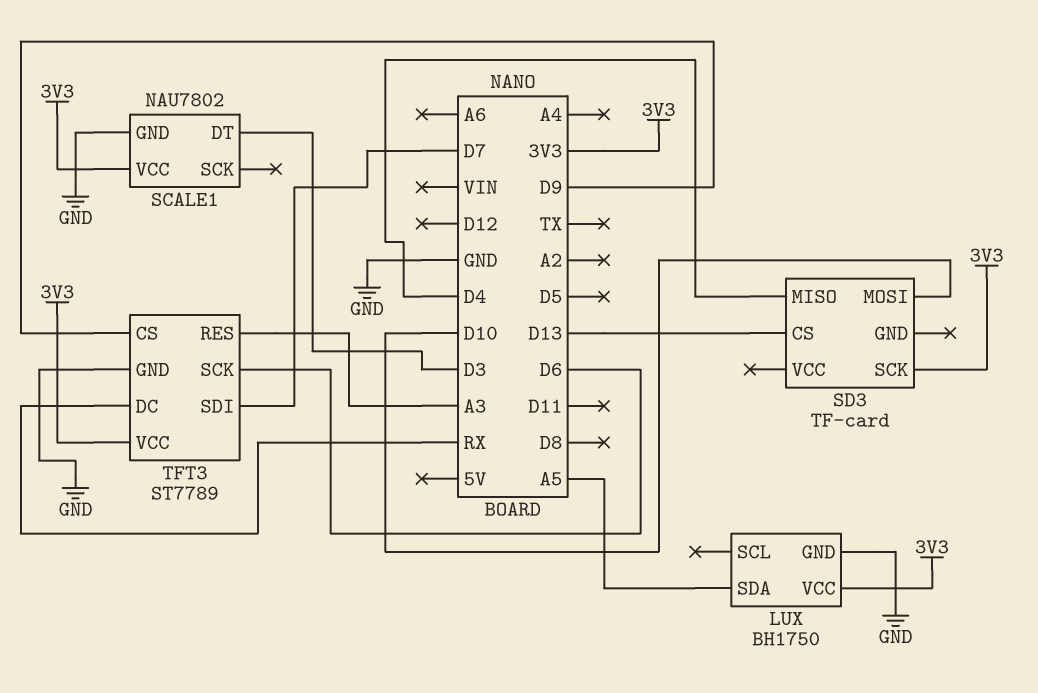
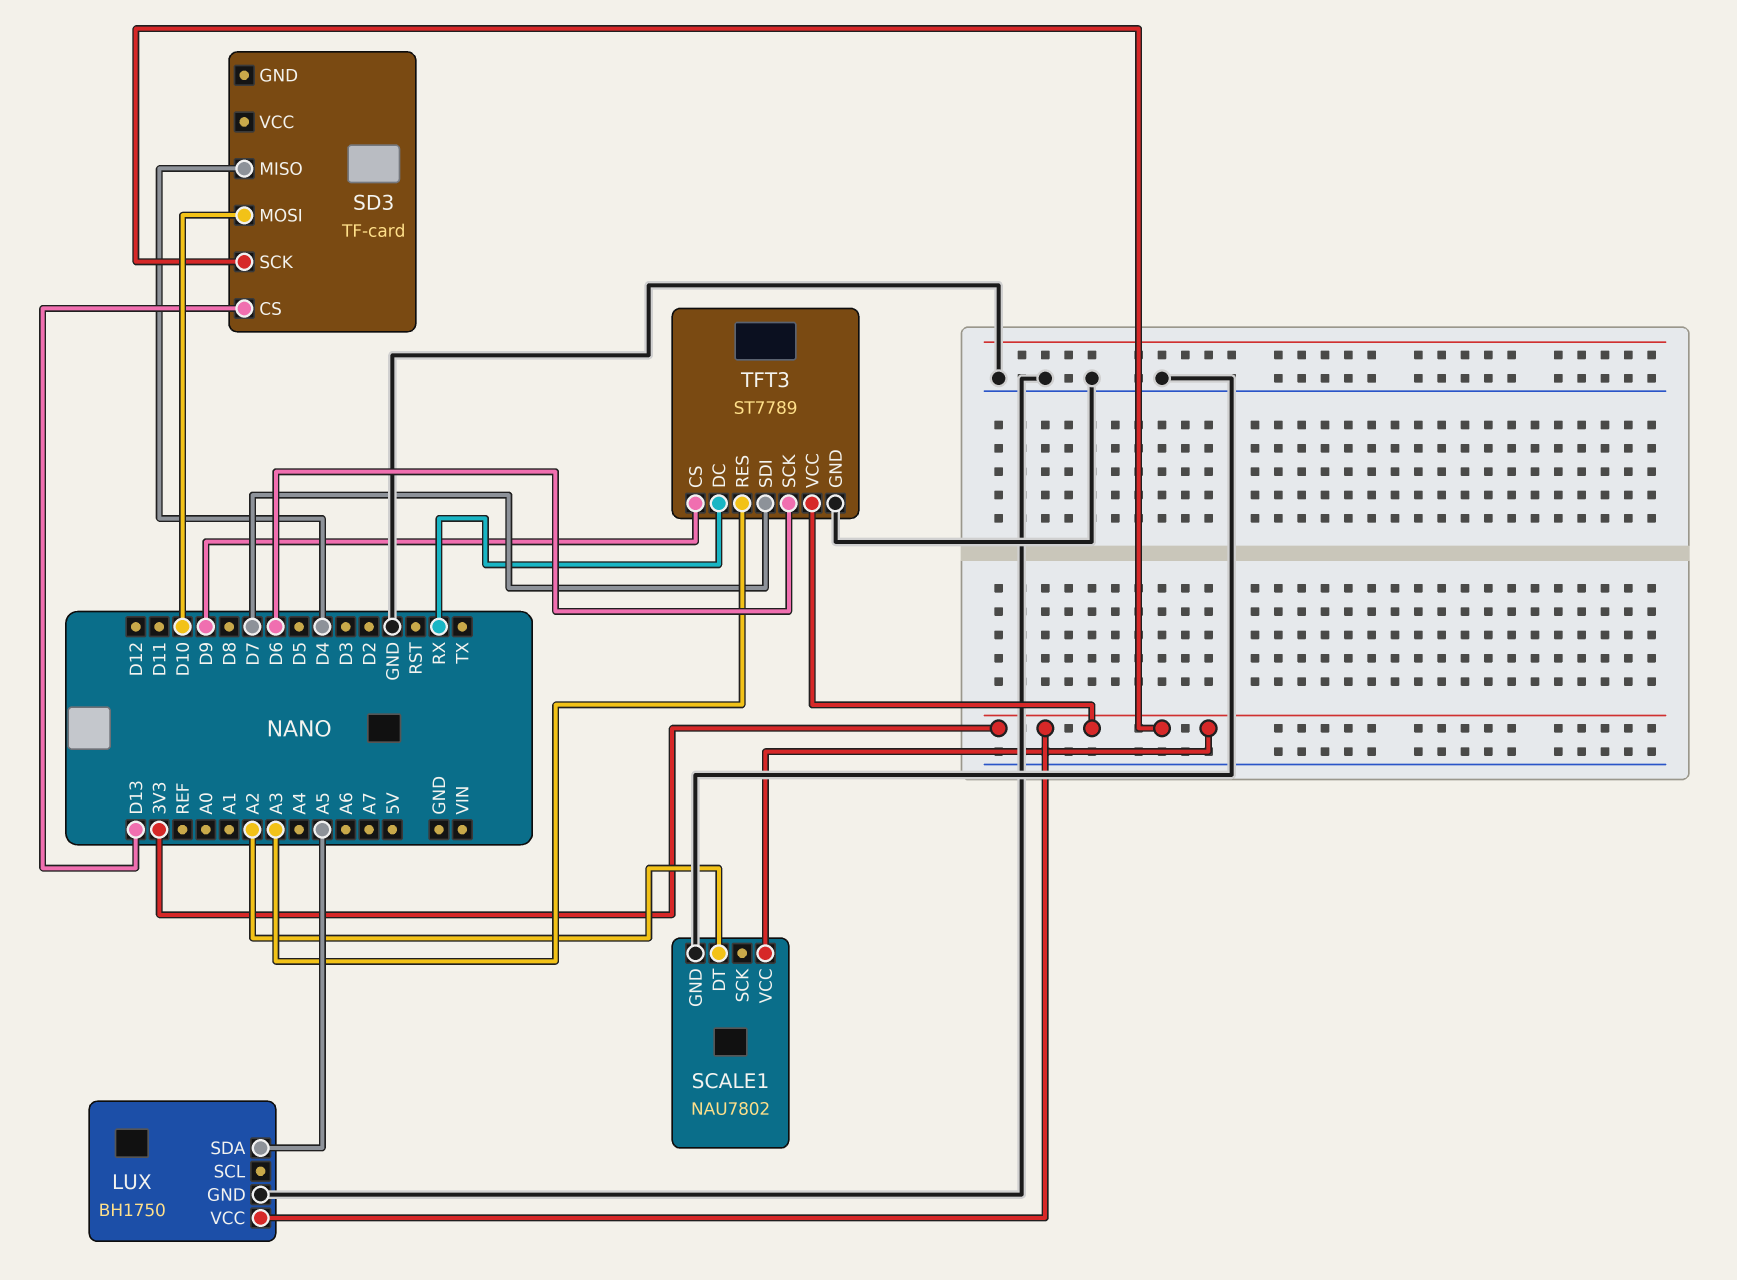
SCALE1 pin DT: D3 -> A2

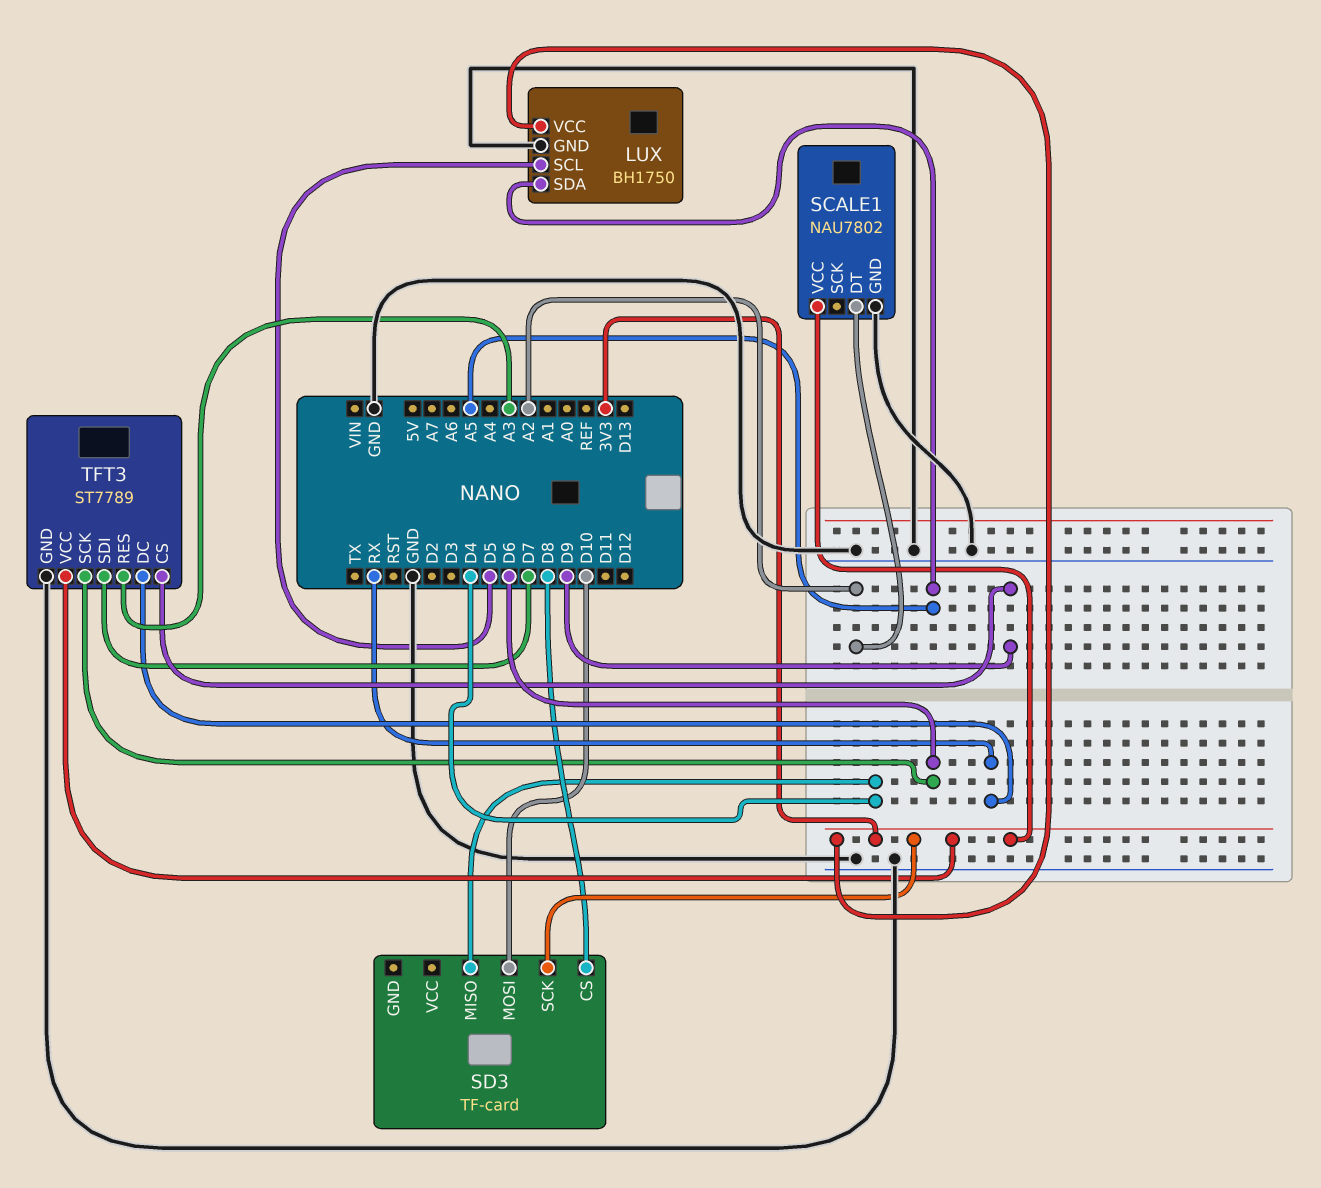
LUX pin SCL: none -> D5
SD3 pin CS: D13 -> D8

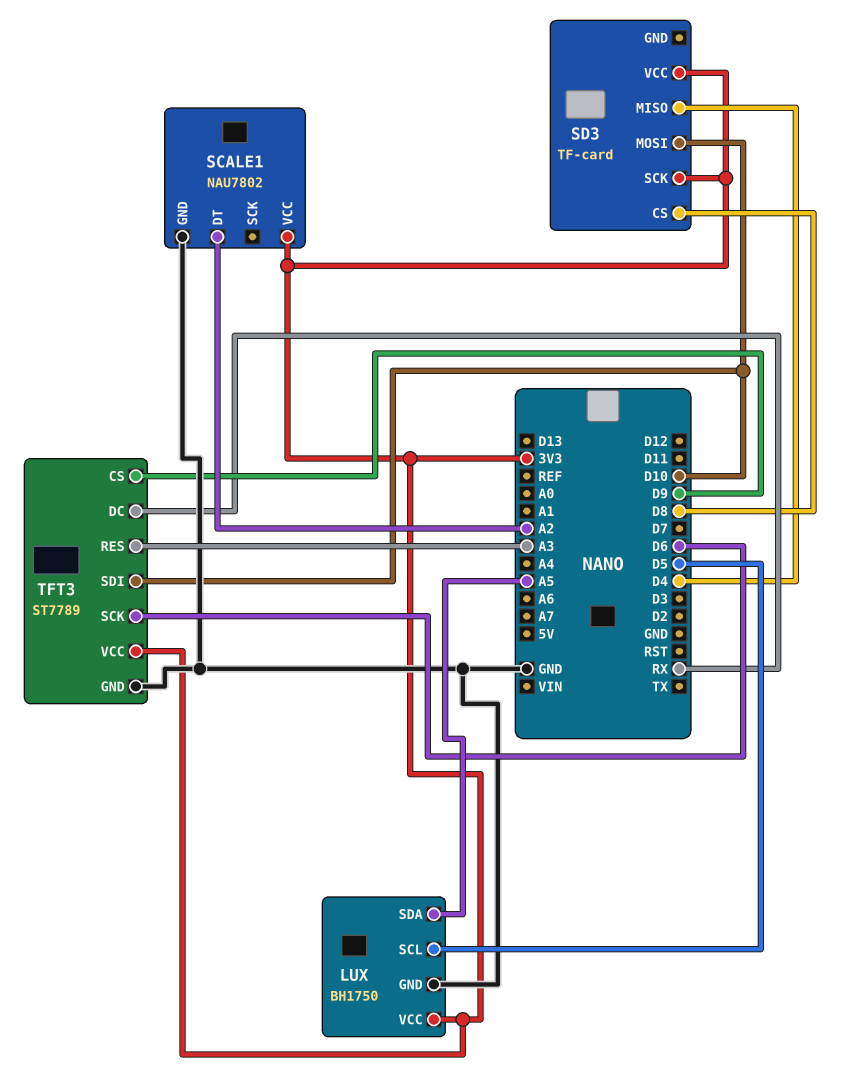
SD3 pin VCC: none -> 3V3
TFT3 pin SDI: D7 -> D10

